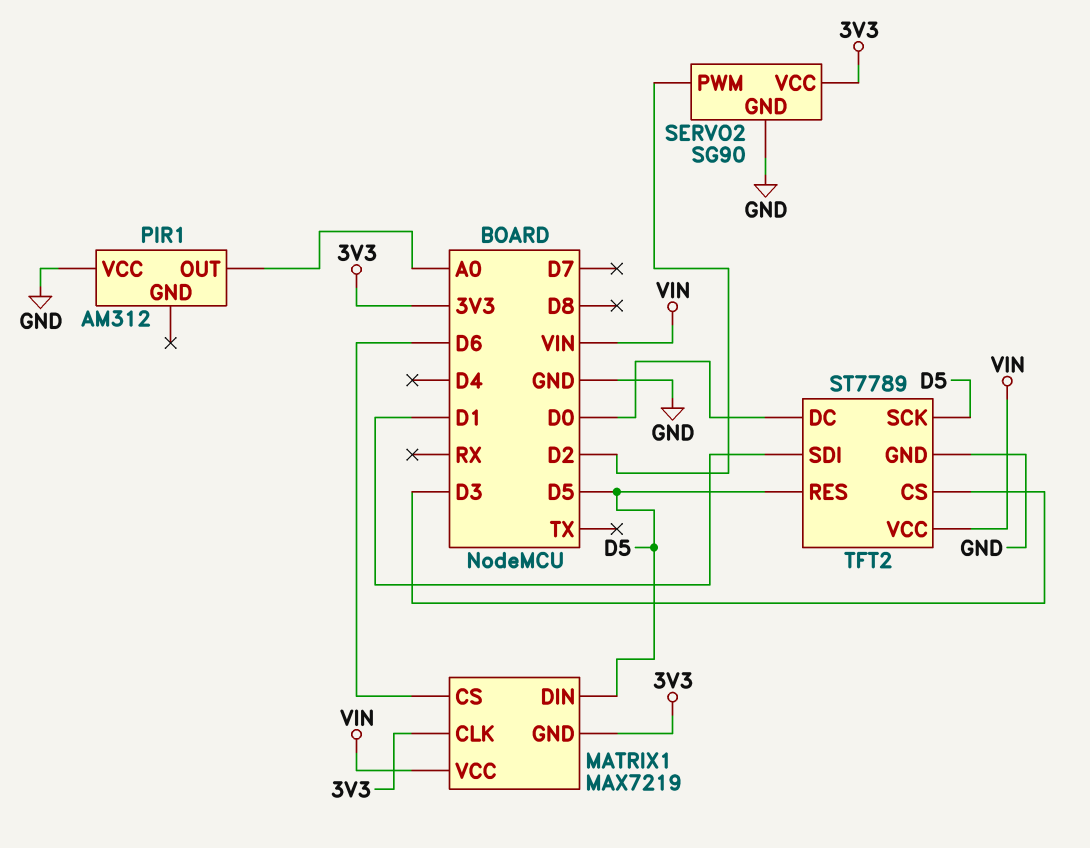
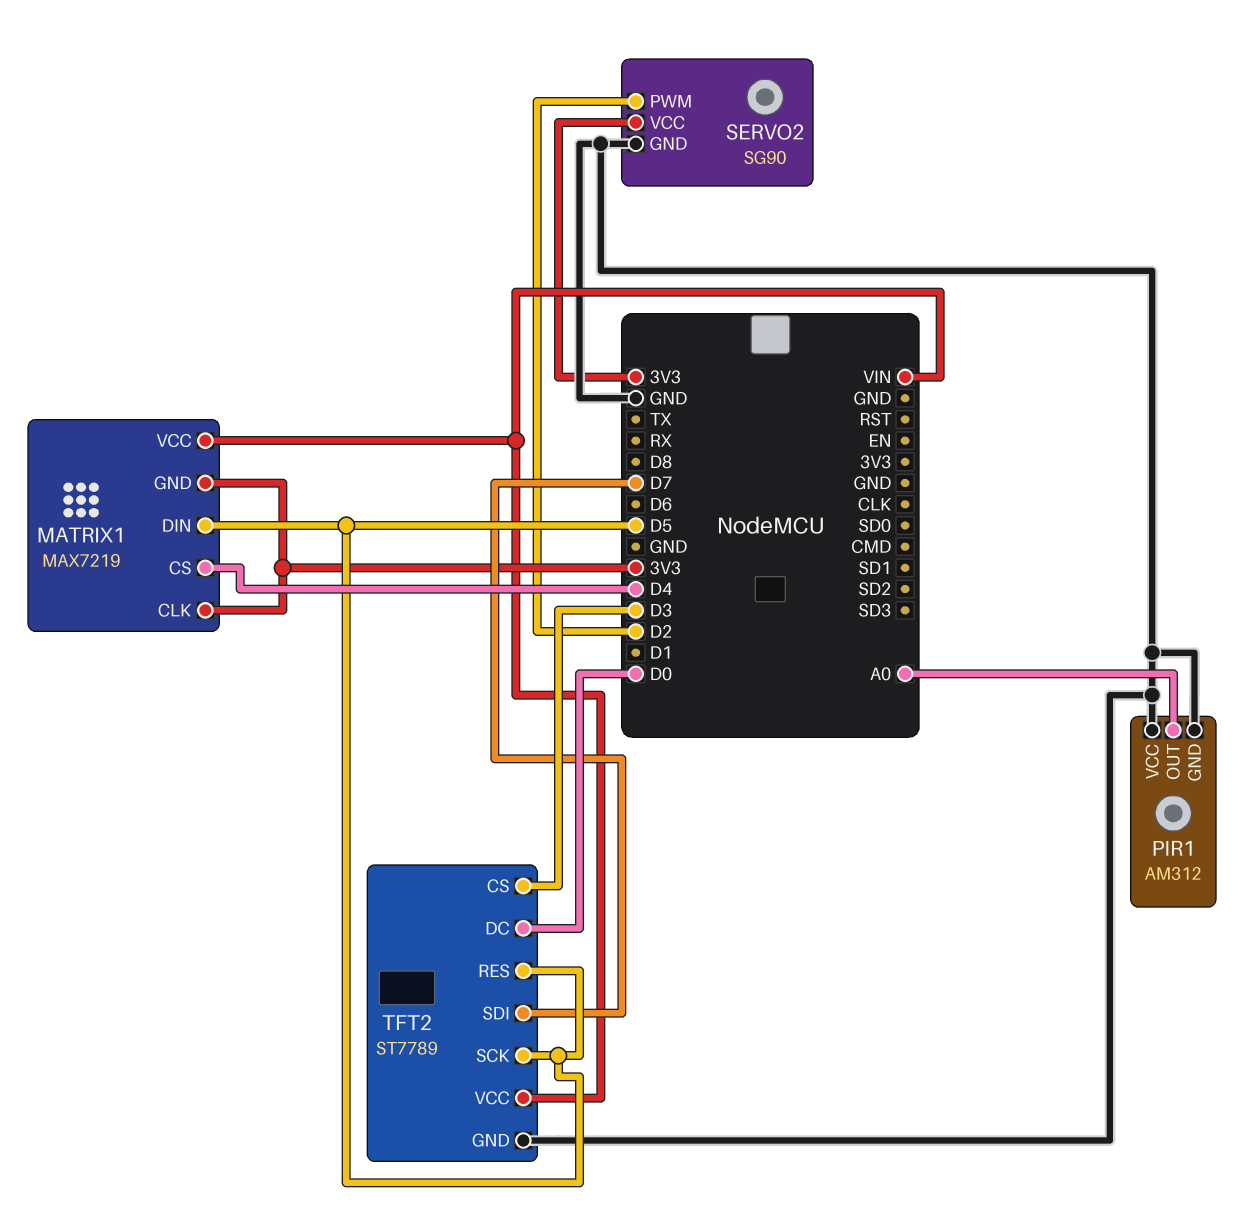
MATRIX1 pin CS: D6 -> D4
PIR1 pin GND: none -> GND
TFT2 pin SDI: D1 -> D7

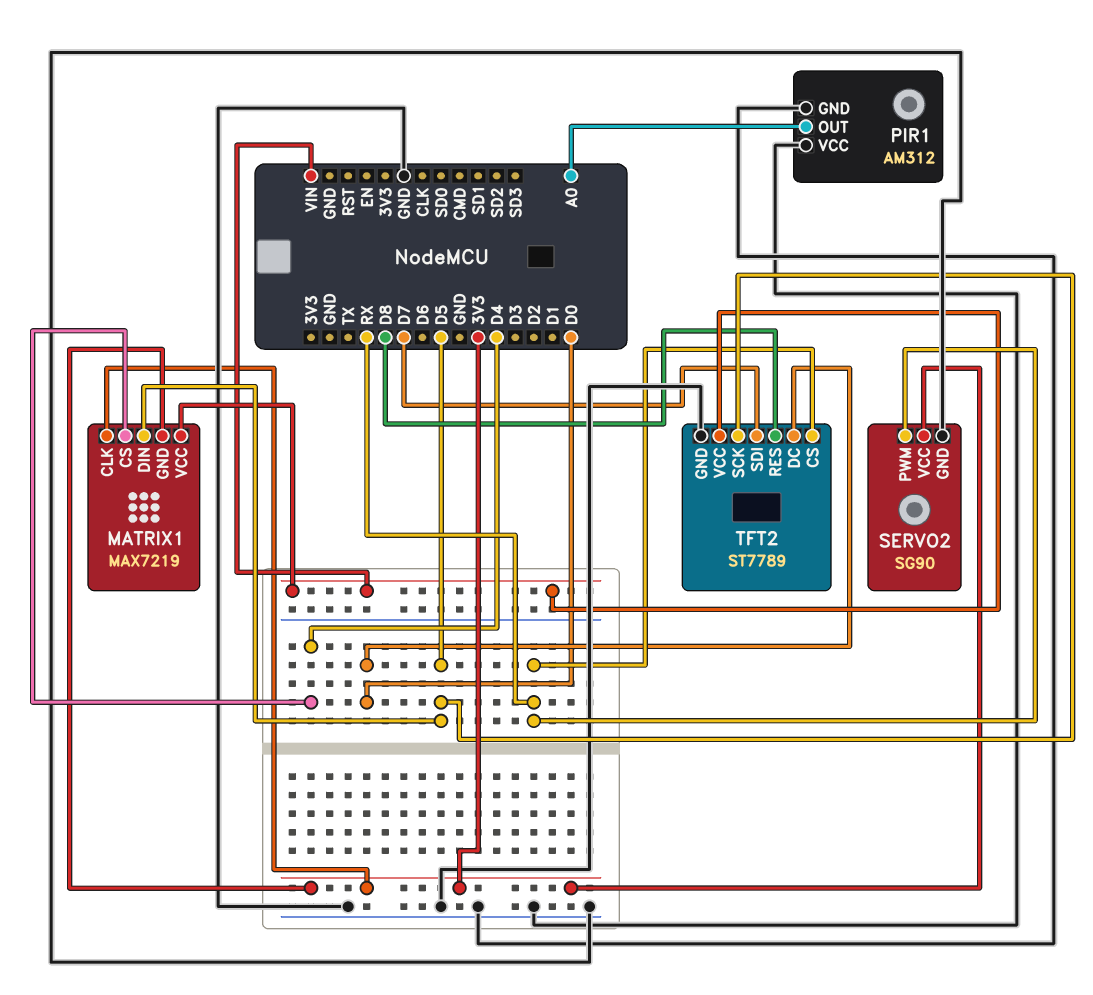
SERVO2 pin PWM: D2 -> RX
TFT2 pin CS: D3 -> RX
TFT2 pin RES: D5 -> D8

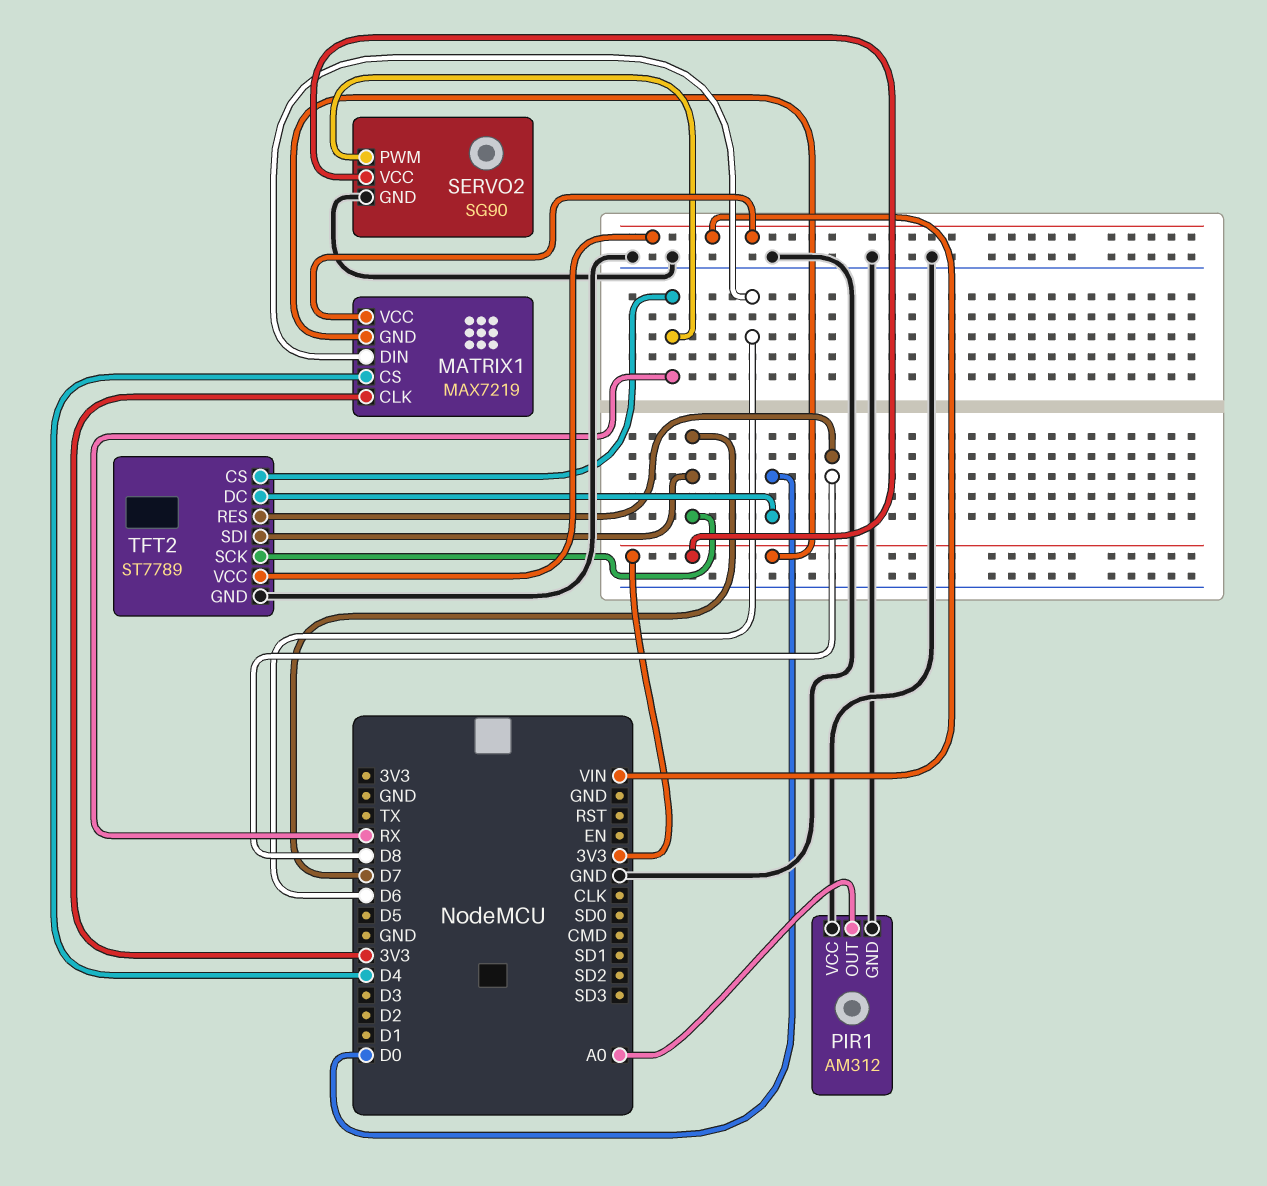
MATRIX1 pin DIN: D5 -> D6
TFT2 pin SCK: D5 -> D7

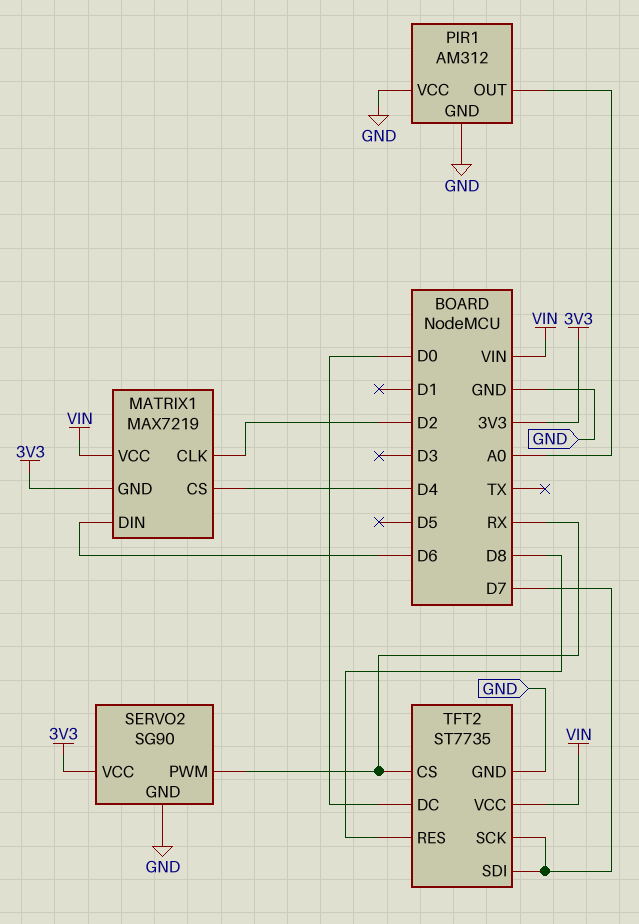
MATRIX1 pin CLK: 3V3 -> D2
TFT2: ST7789 -> ST7735

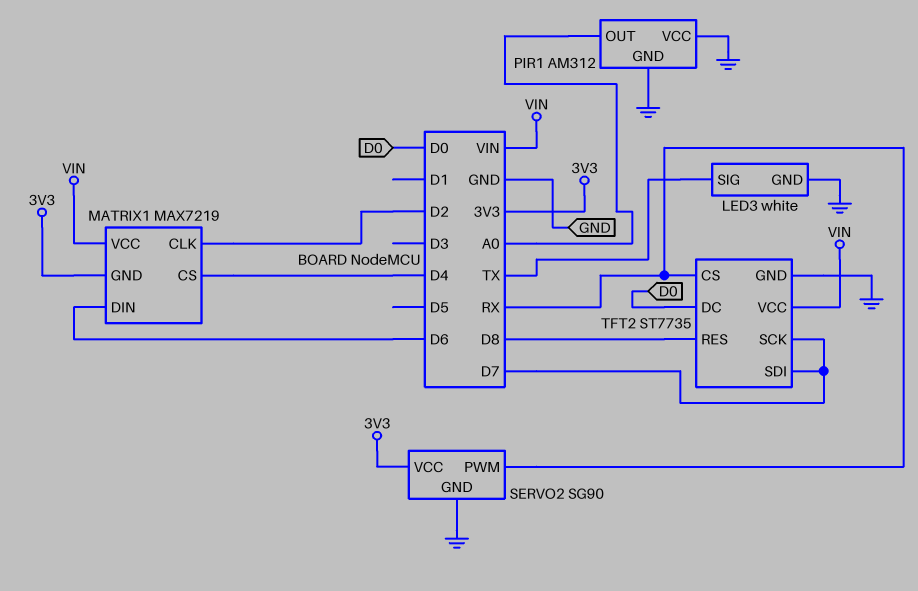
LED3: none -> white
LED3 pin GND: none -> GND
LED3 pin SIG: none -> TX

